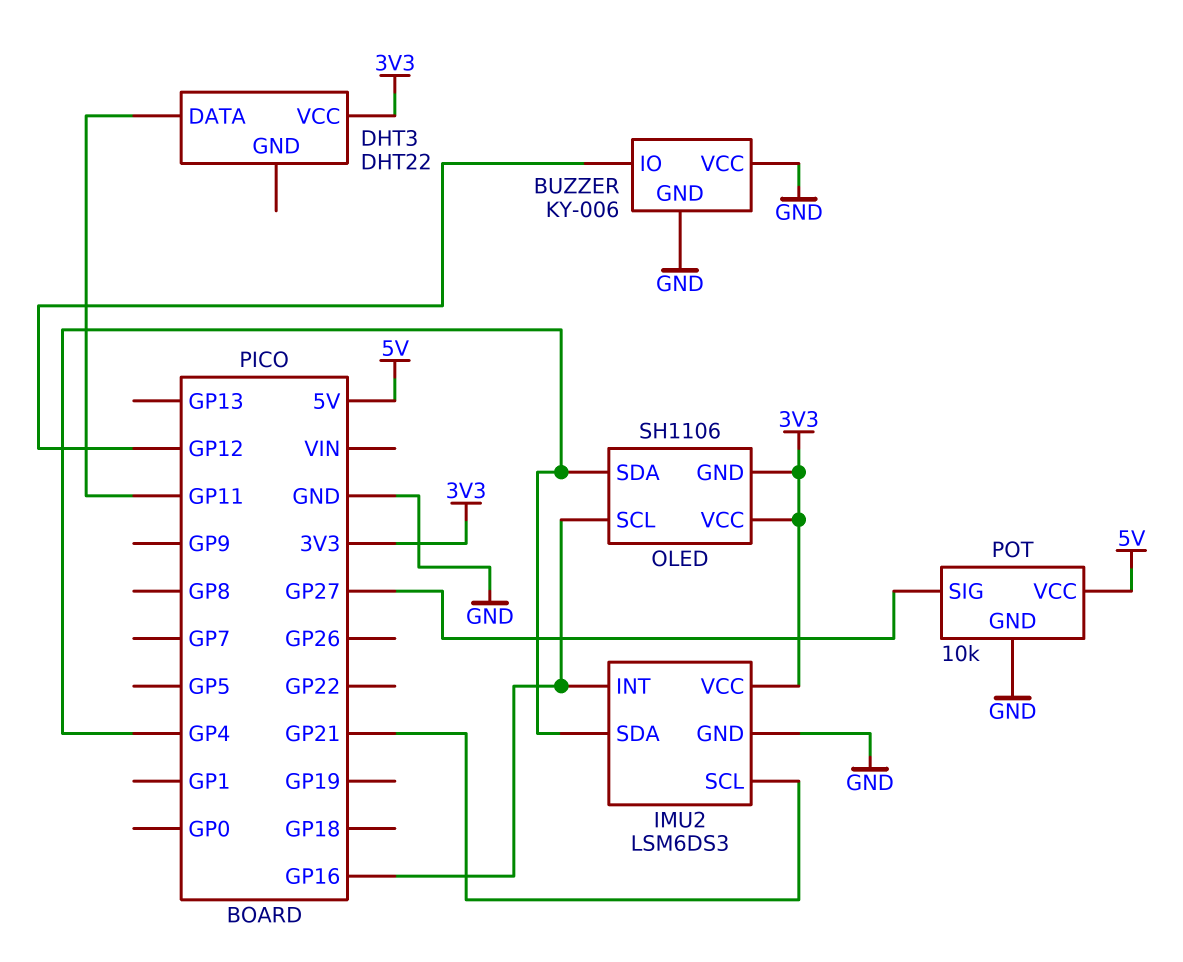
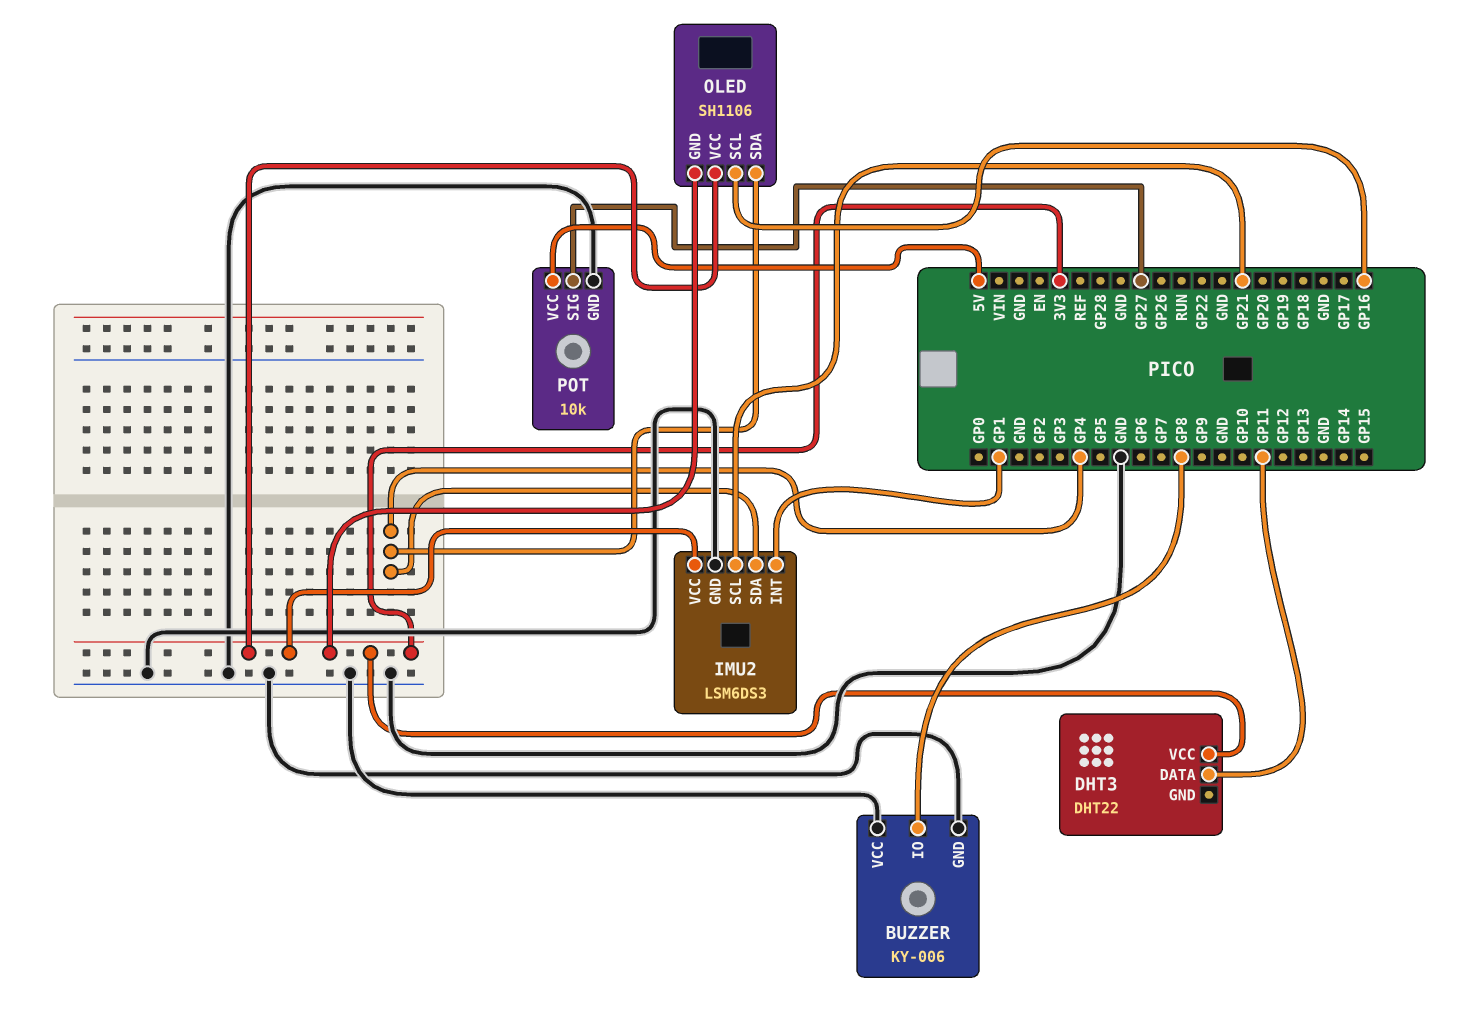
BUZZER pin IO: GP12 -> GP8
IMU2 pin INT: GP16 -> GP1

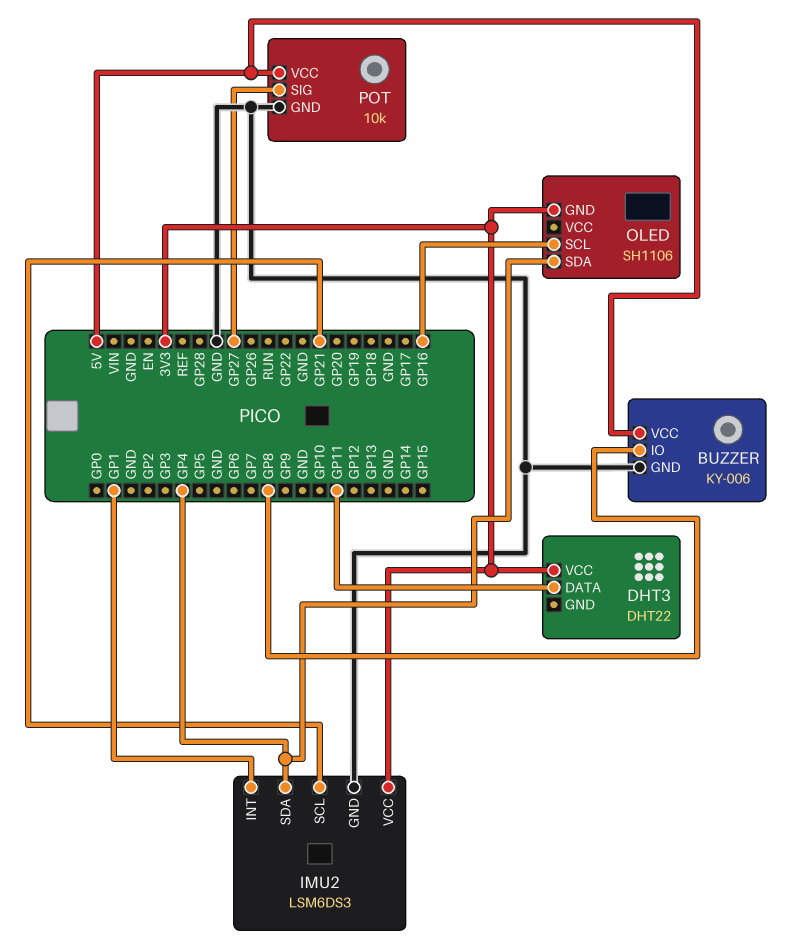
BUZZER pin VCC: GND -> 5V
OLED pin VCC: 3V3 -> none

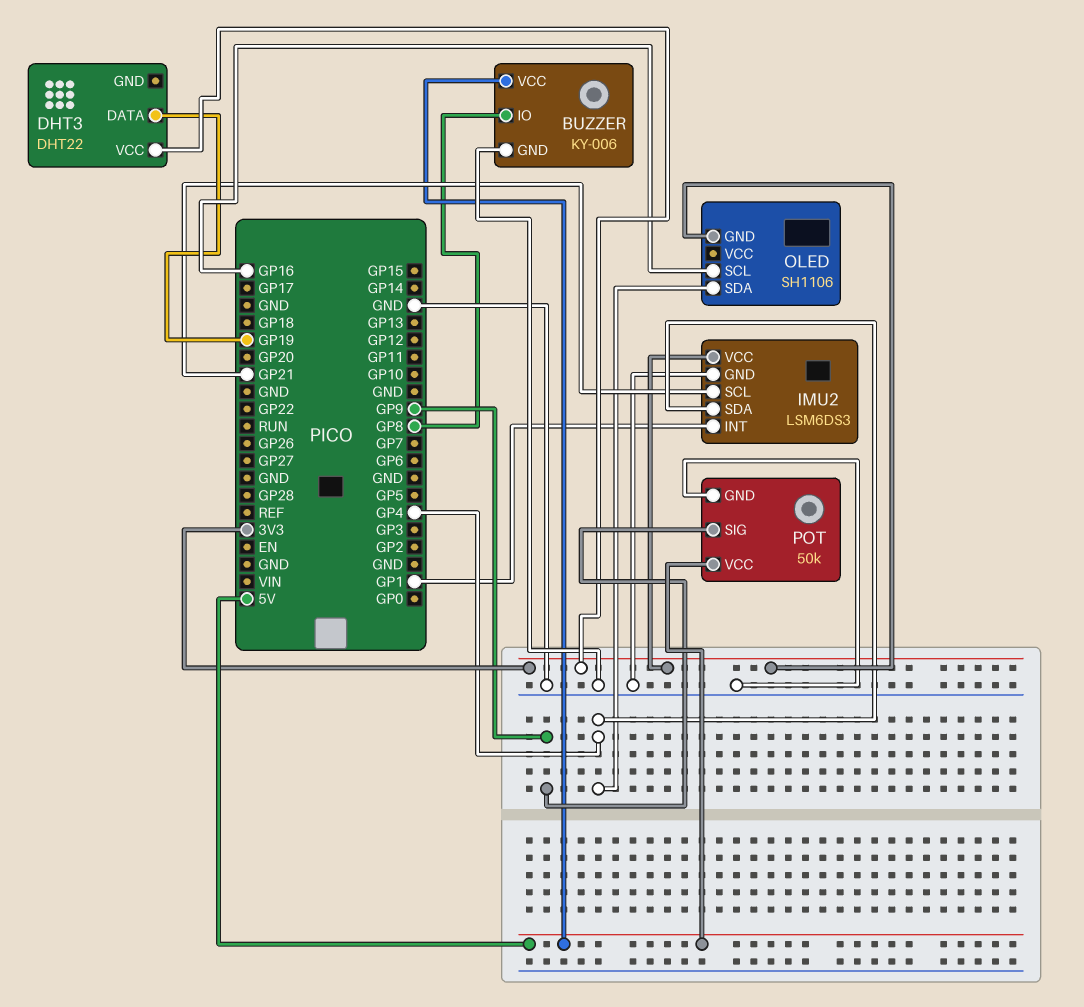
DHT3 pin DATA: GP11 -> GP19
POT: 10k -> 50k
POT pin SIG: GP27 -> GP9

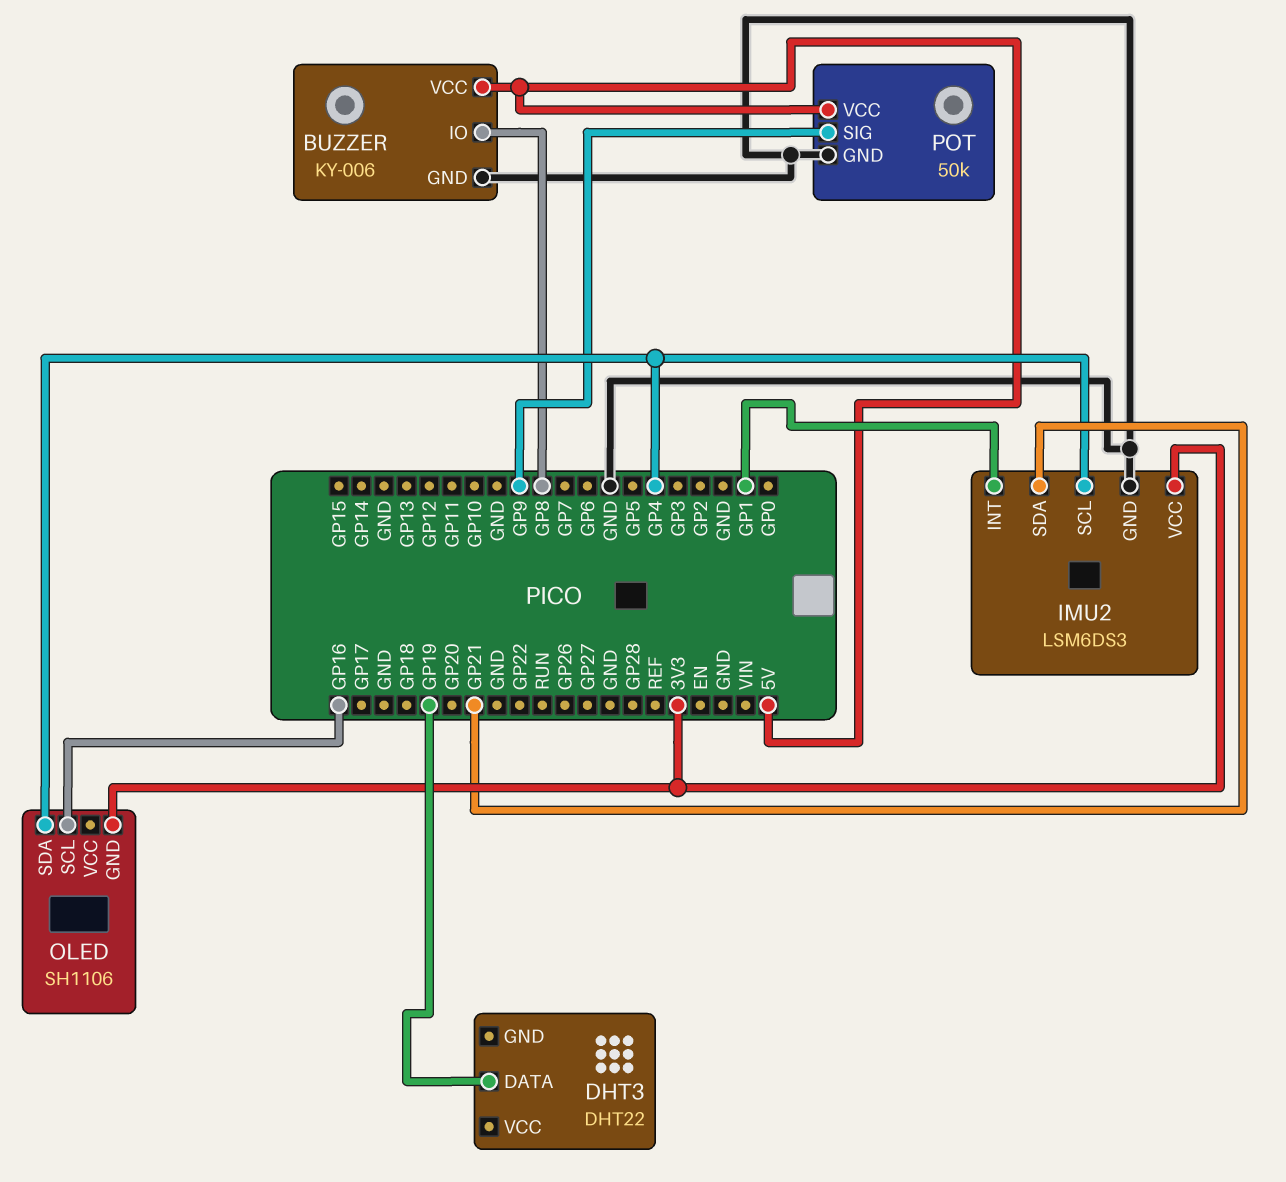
DHT3 pin VCC: 3V3 -> none
IMU2 pin SCL: GP21 -> GP4
IMU2 pin SDA: GP4 -> GP21

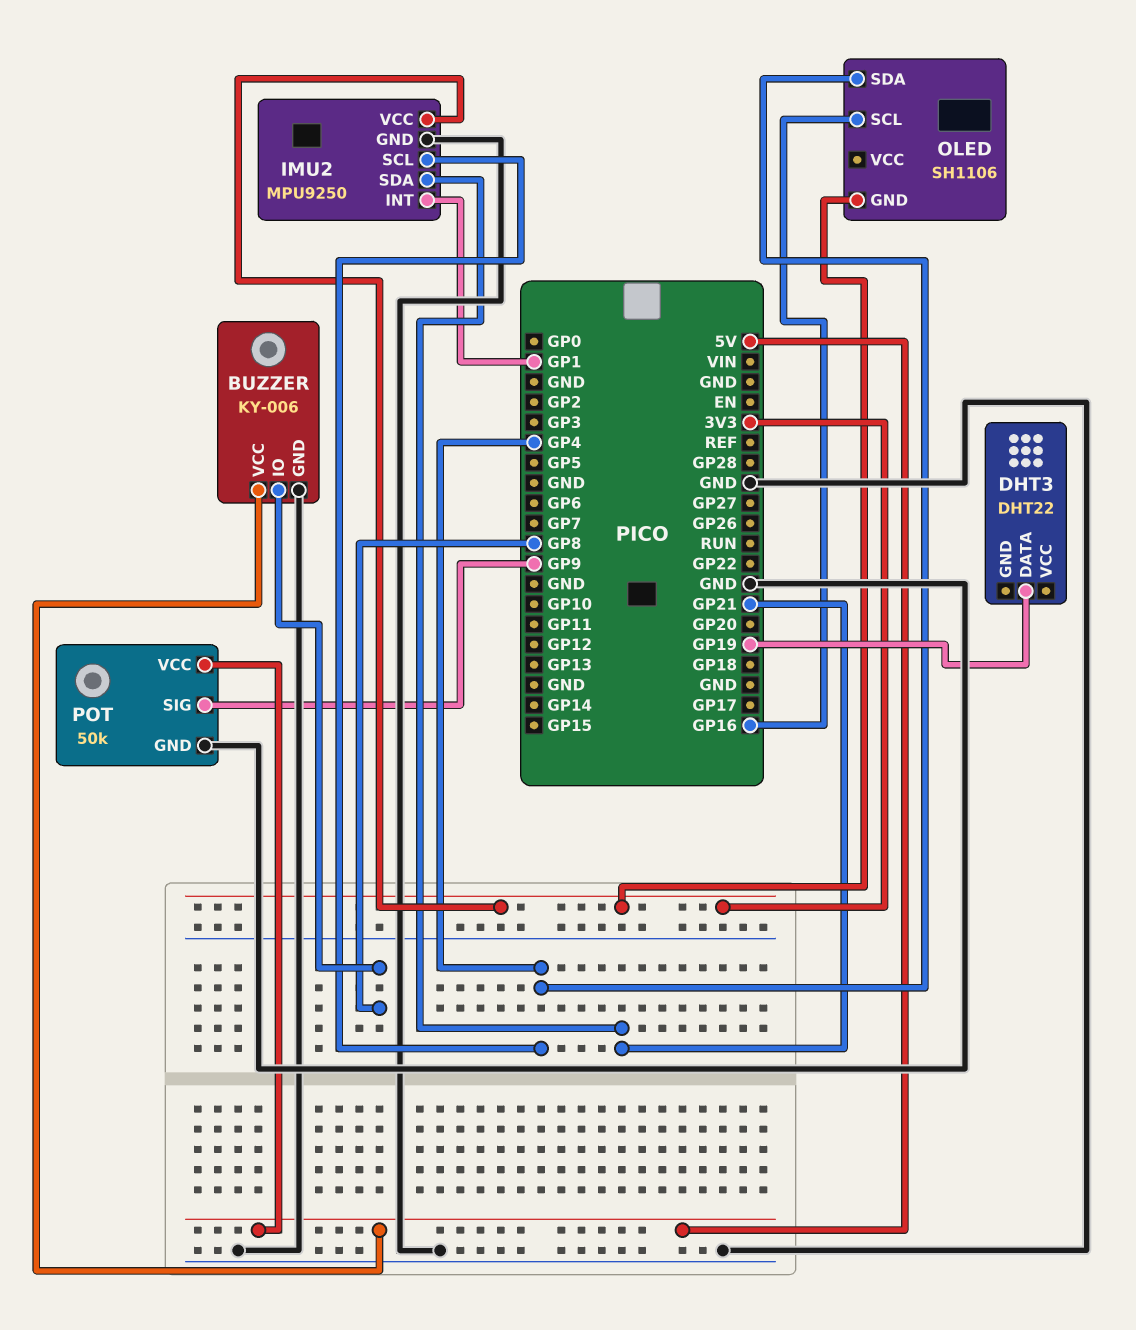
IMU2: LSM6DS3 -> MPU9250

